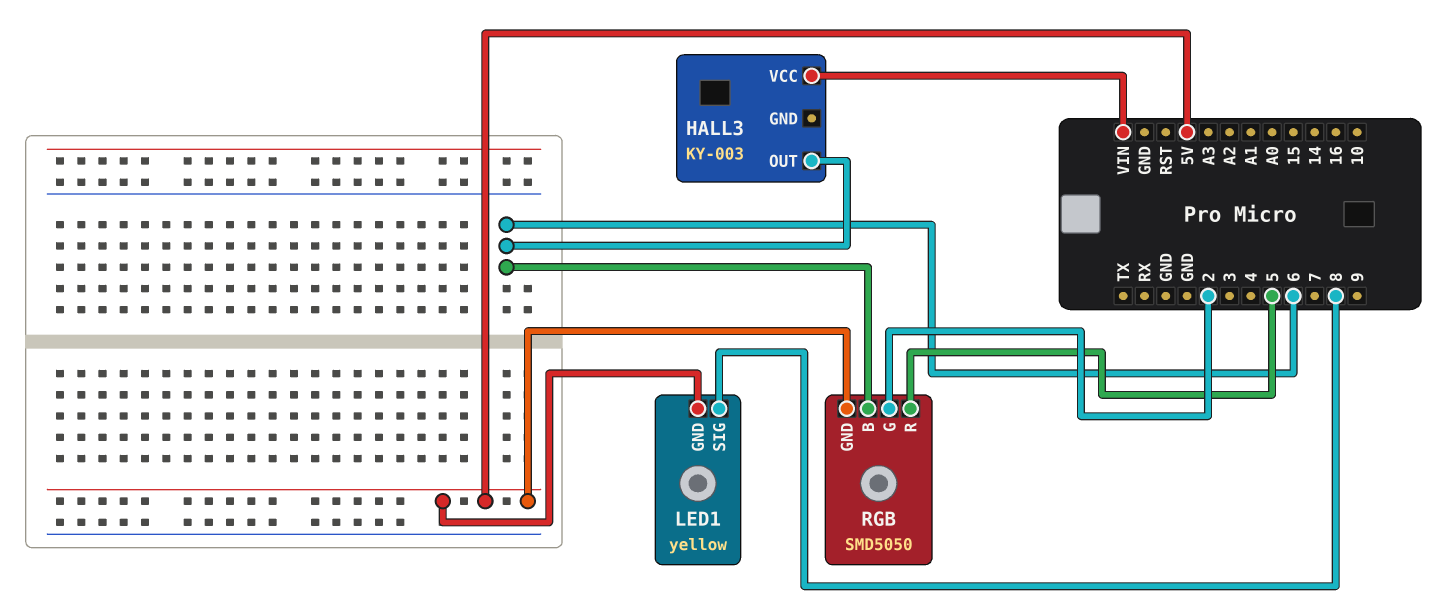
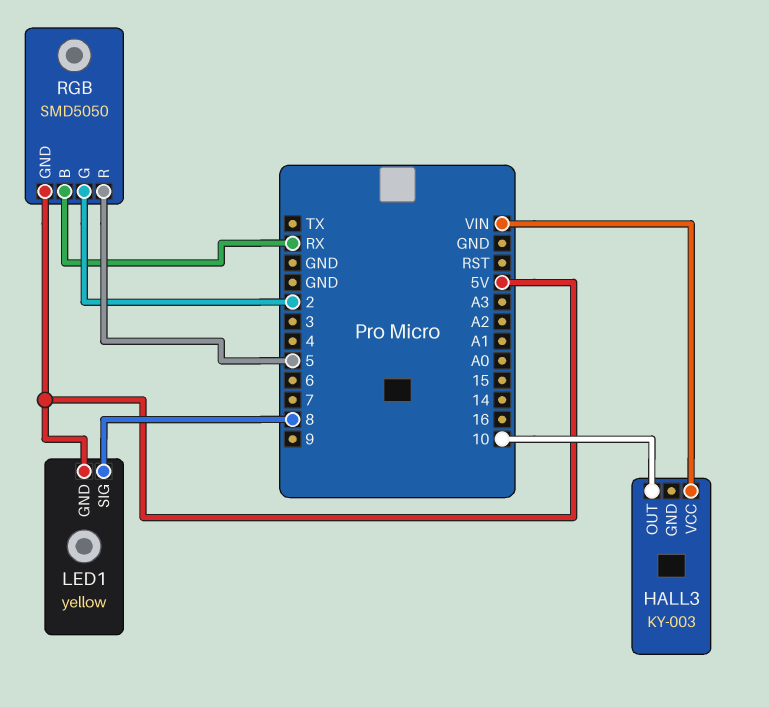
HALL3 pin OUT: 6 -> 10
RGB pin B: 6 -> RX

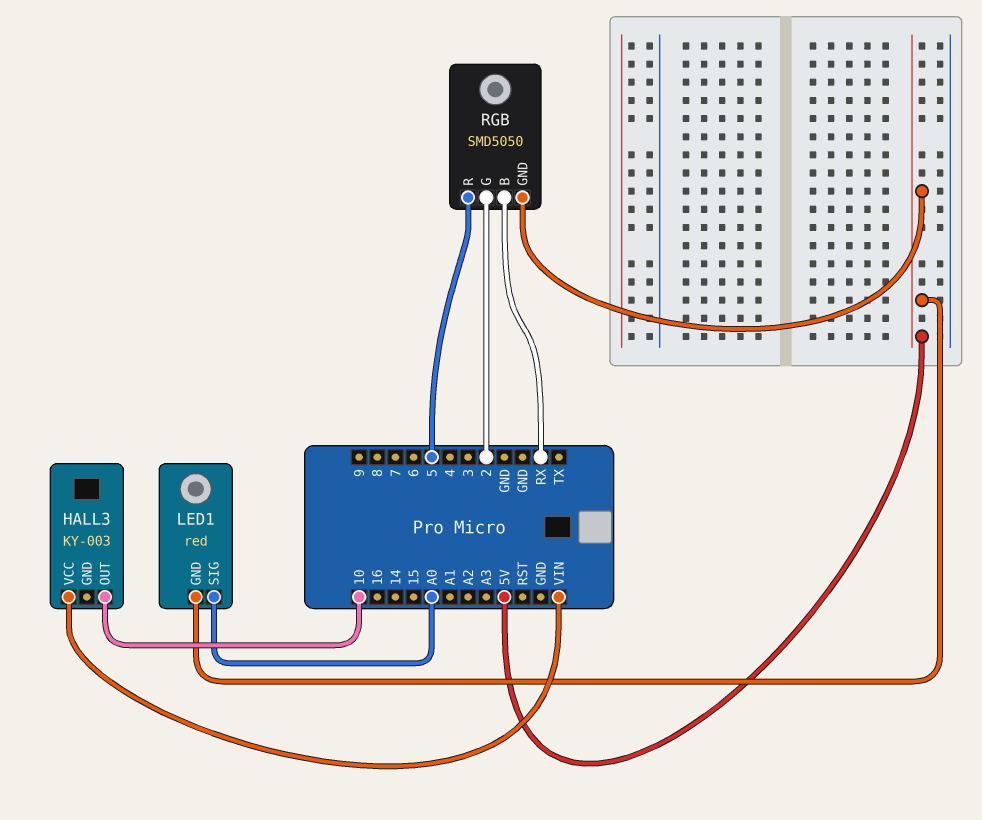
LED1: yellow -> red
LED1 pin SIG: 8 -> A0

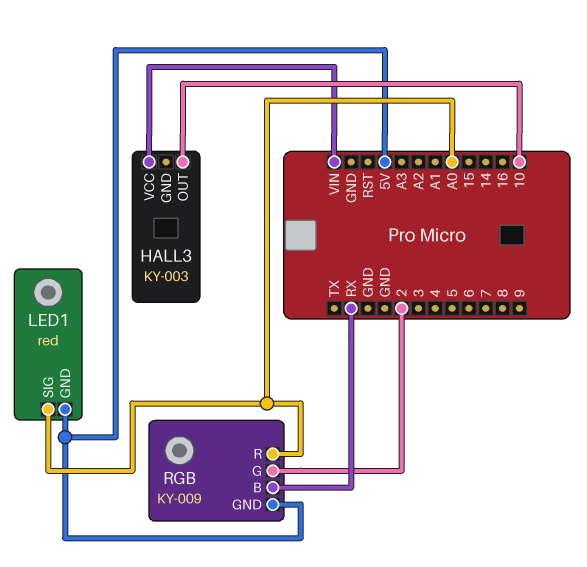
RGB: SMD5050 -> KY-009
RGB pin R: 5 -> A0

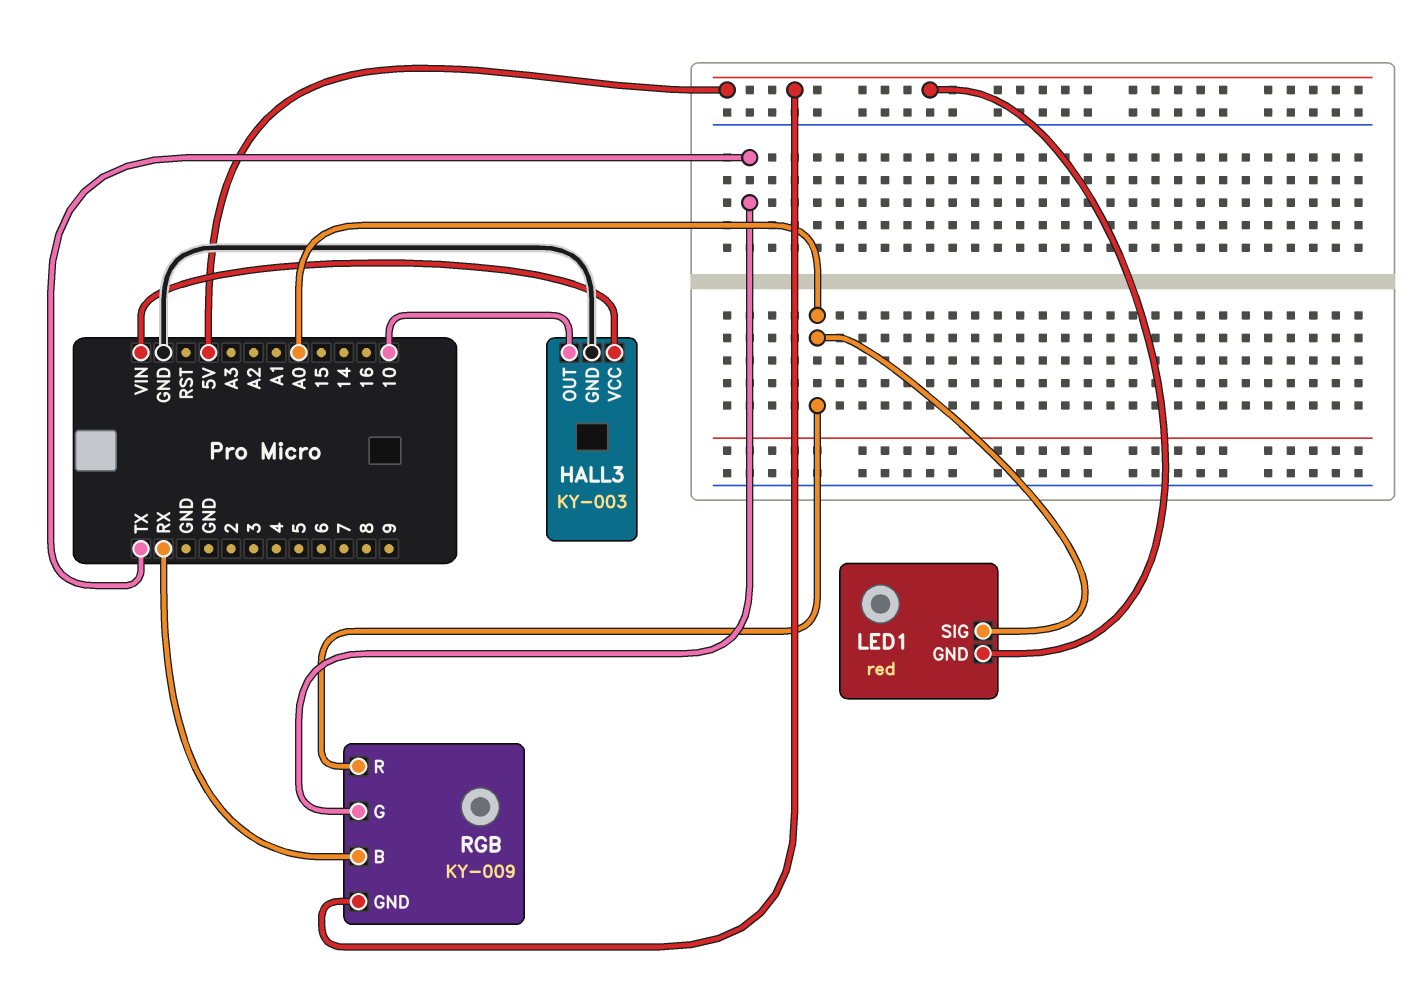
HALL3 pin GND: none -> GND
RGB pin G: 2 -> TX

